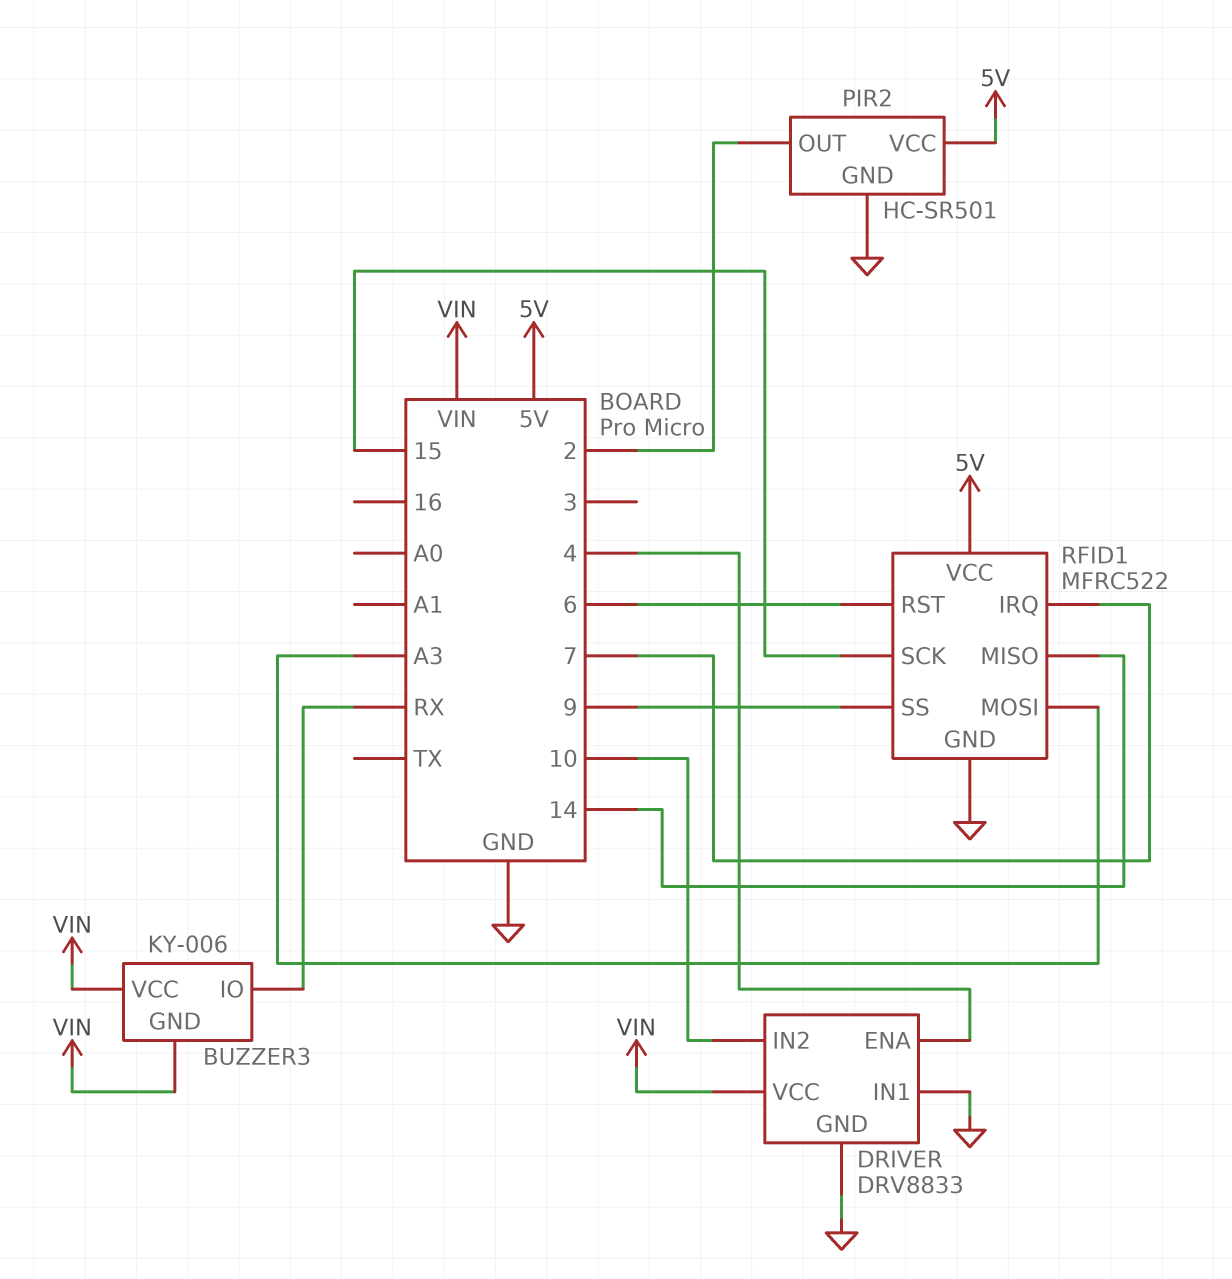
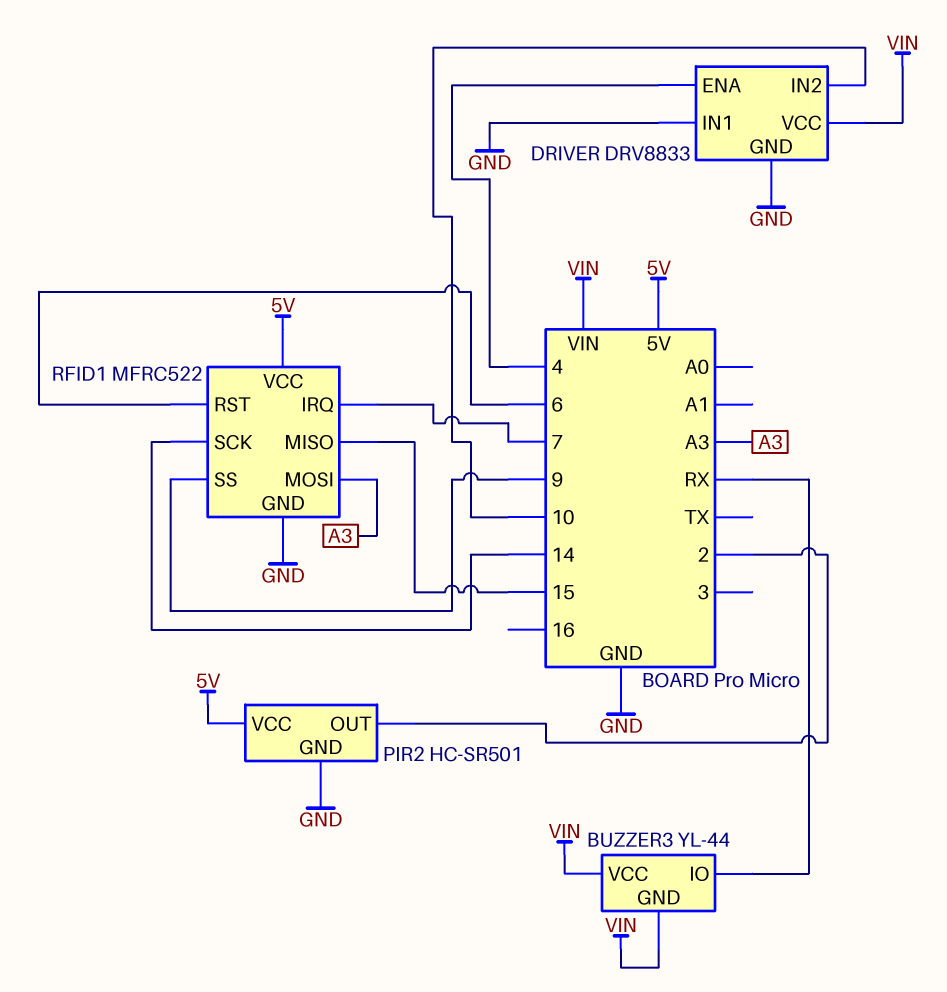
BUZZER3: KY-006 -> YL-44
RFID1 pin MISO: 14 -> 15
RFID1 pin SCK: 15 -> 14

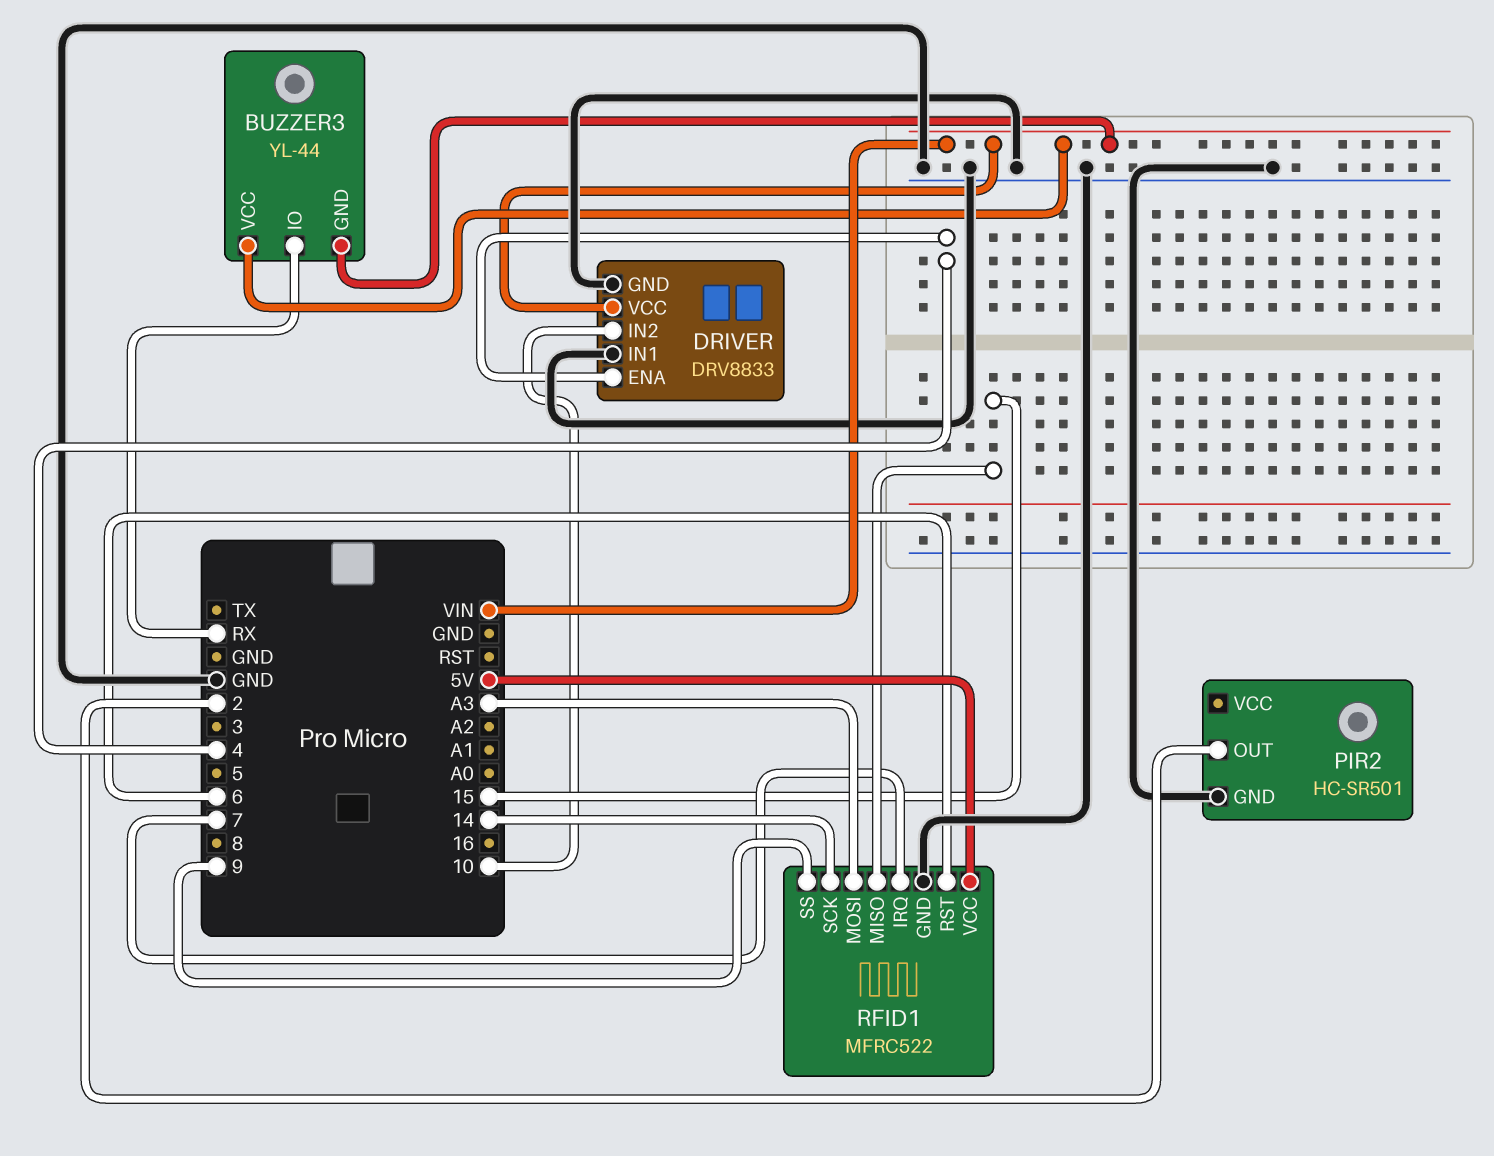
PIR2 pin VCC: 5V -> none

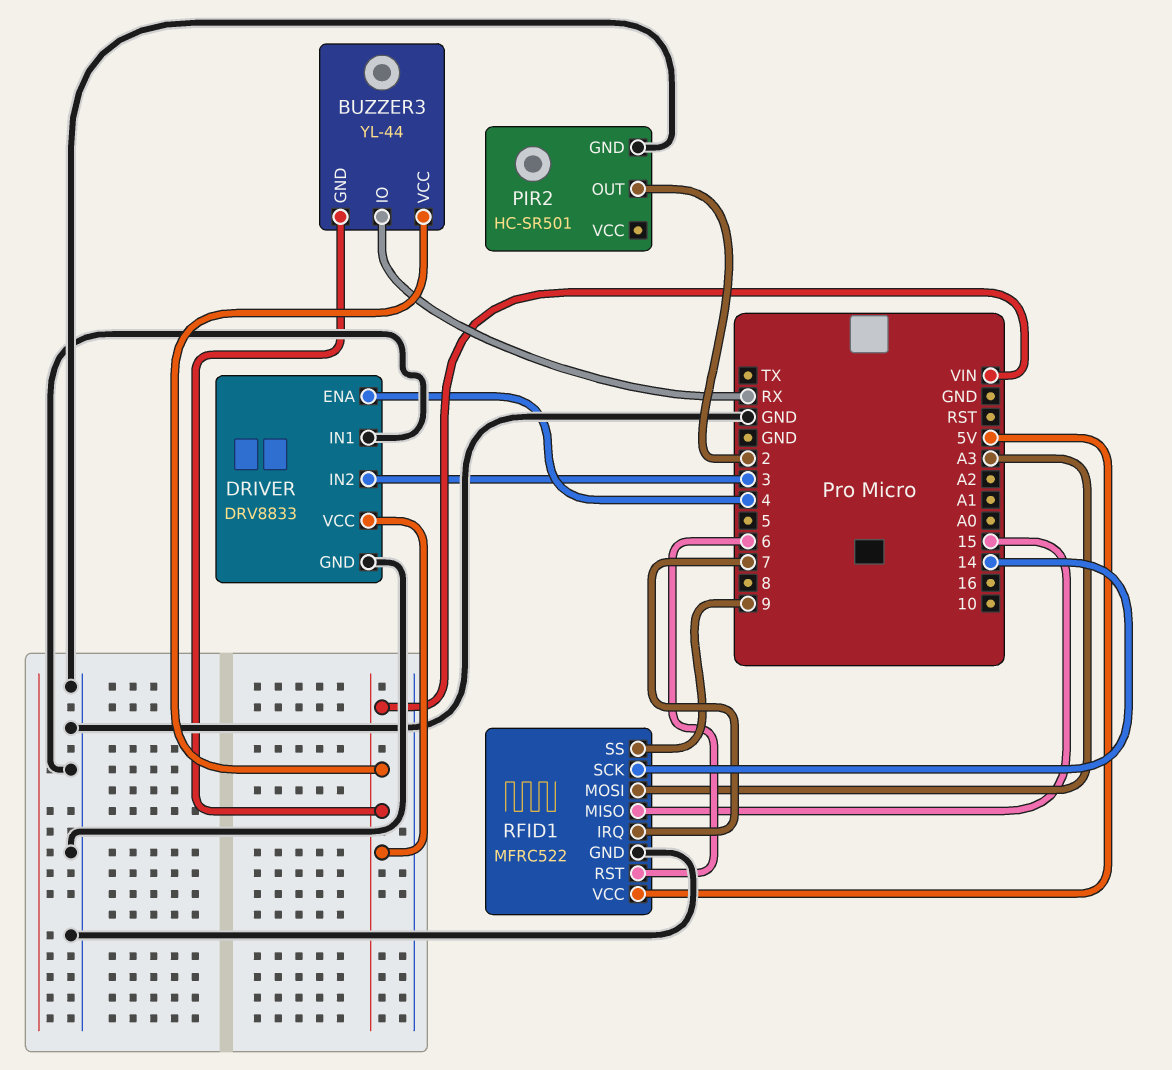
DRIVER pin IN2: 10 -> 3

